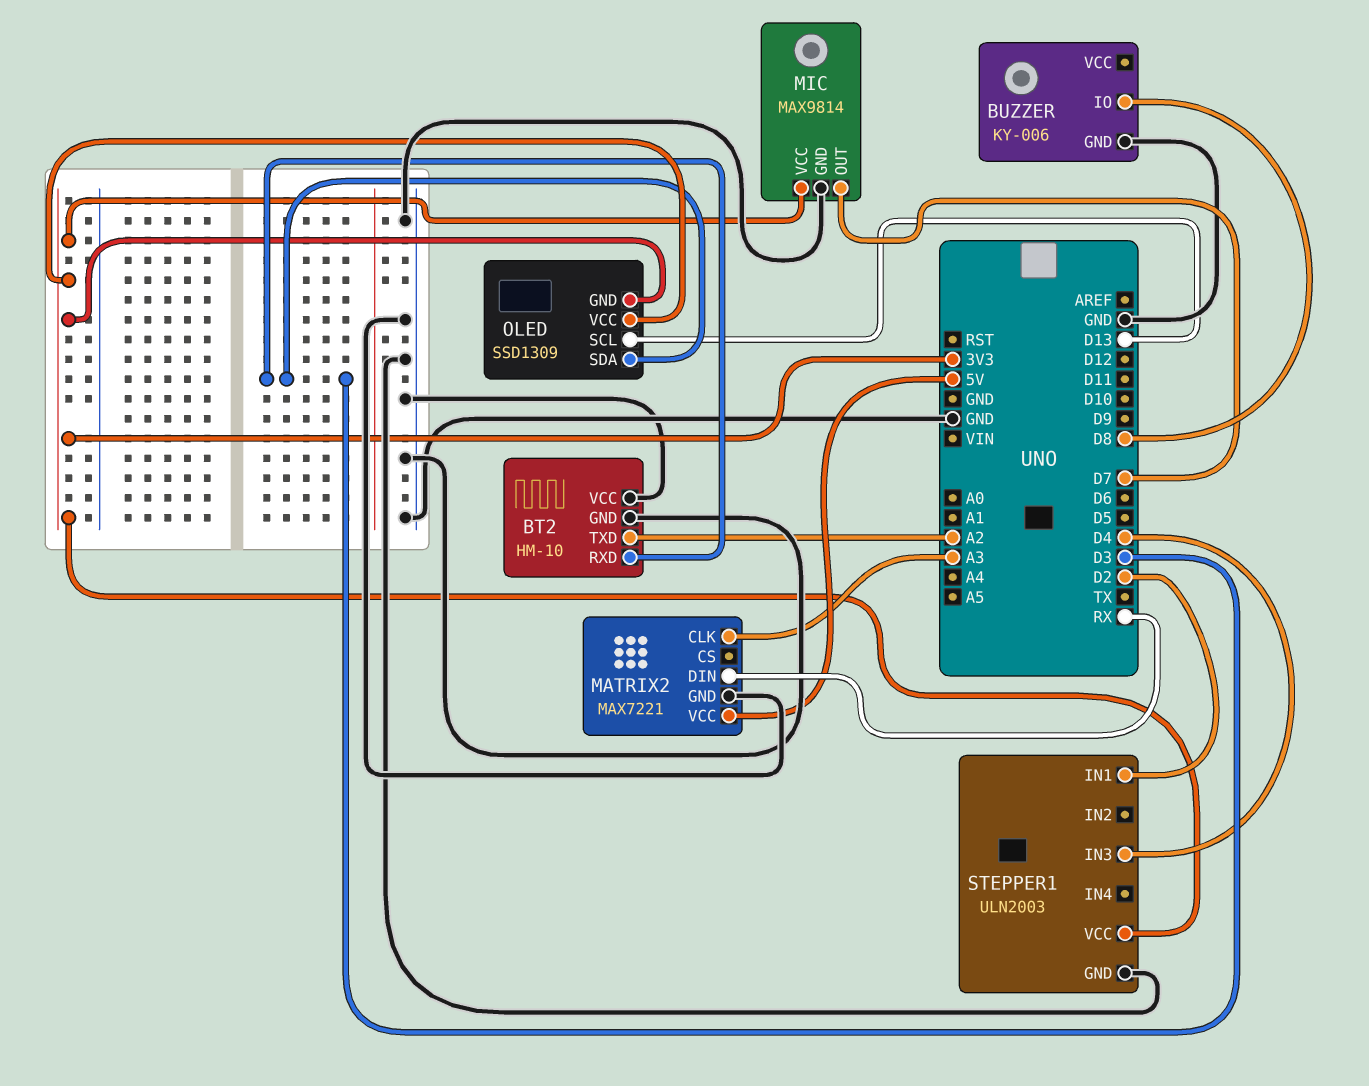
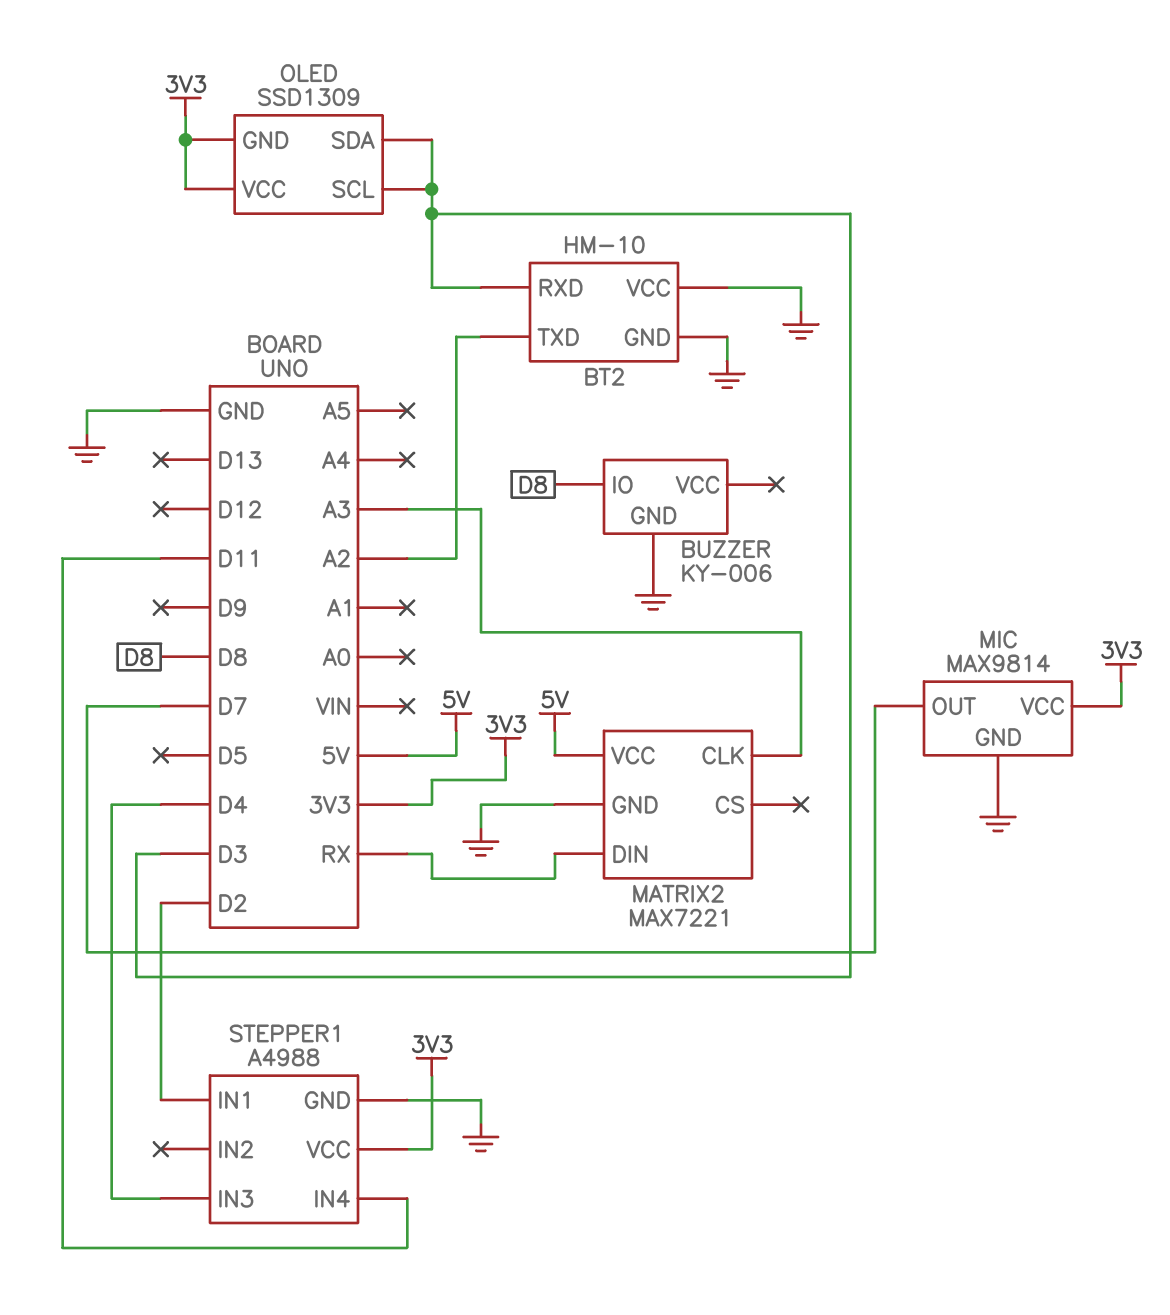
OLED pin SCL: D13 -> D3
STEPPER1: ULN2003 -> A4988
STEPPER1 pin IN4: none -> D11

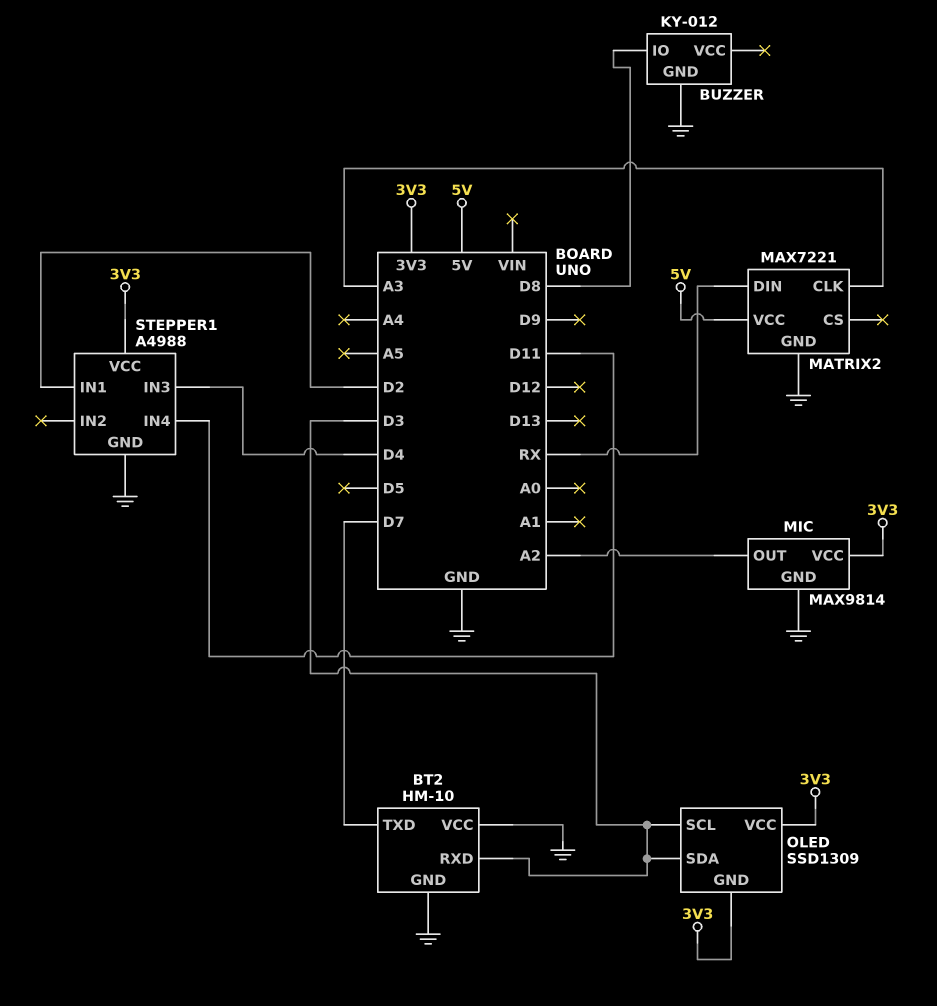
BT2 pin TXD: A2 -> D7
BUZZER: KY-006 -> KY-012
MIC pin OUT: D7 -> A2

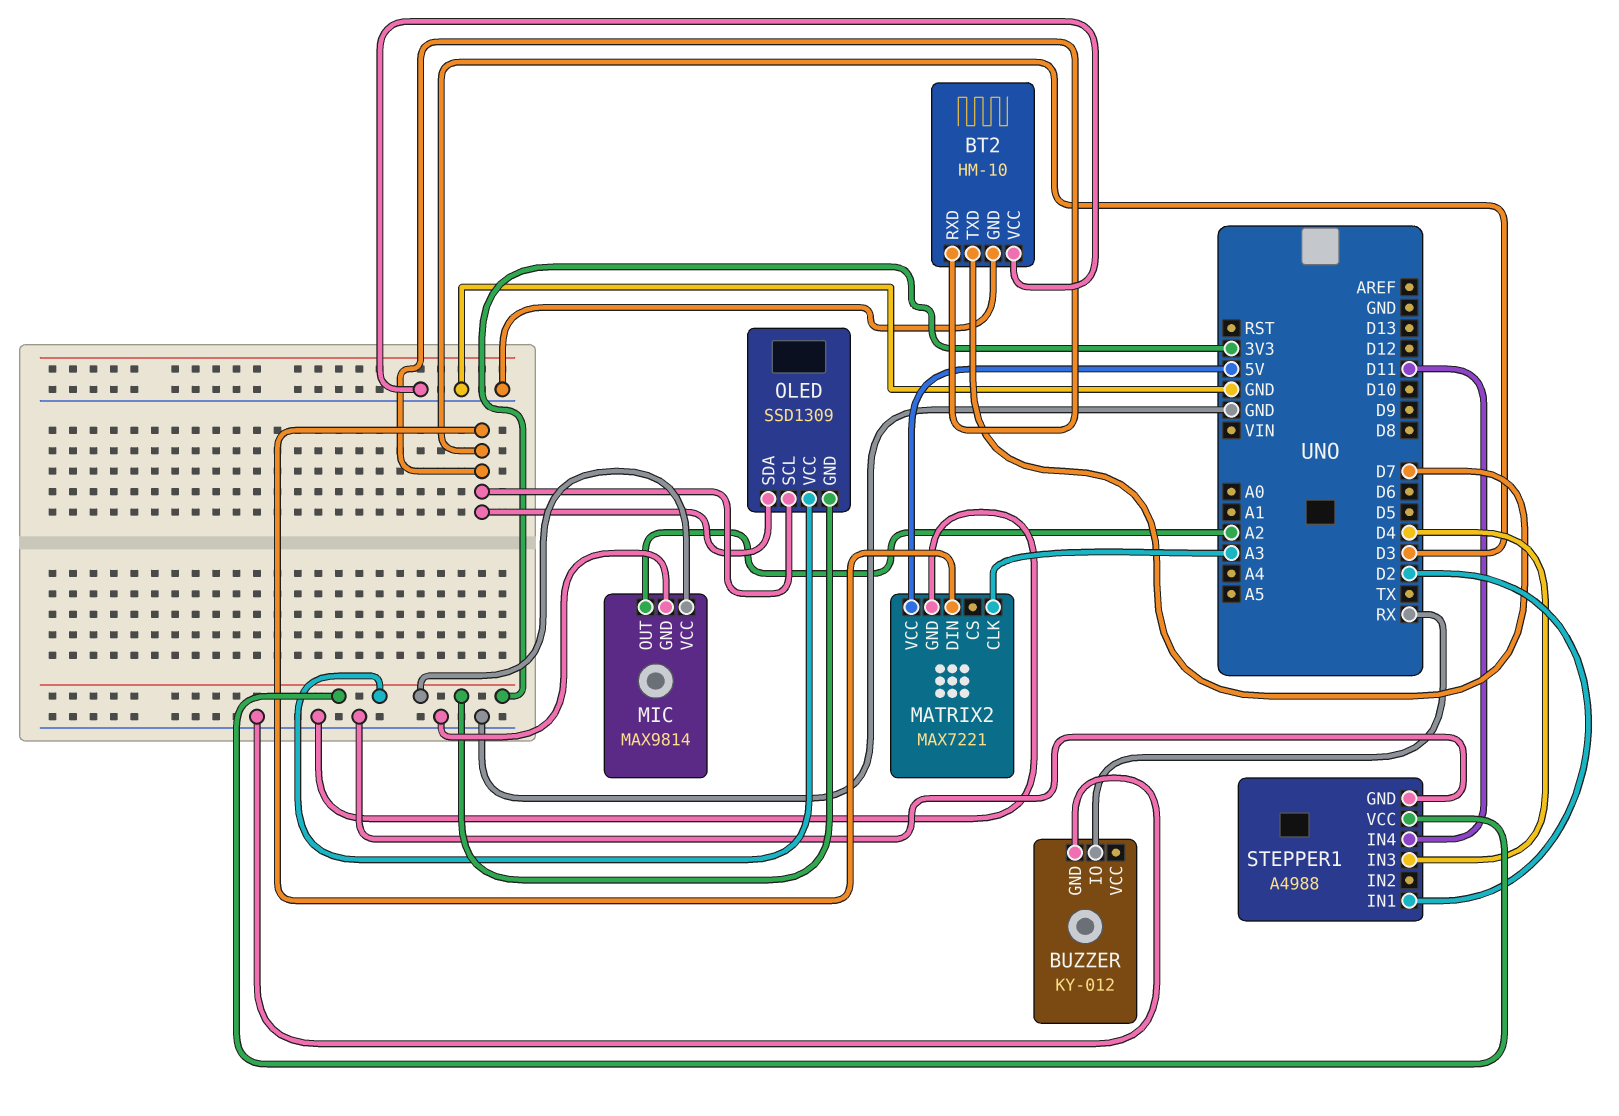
BUZZER pin IO: D8 -> RX
MATRIX2 pin DIN: RX -> D3

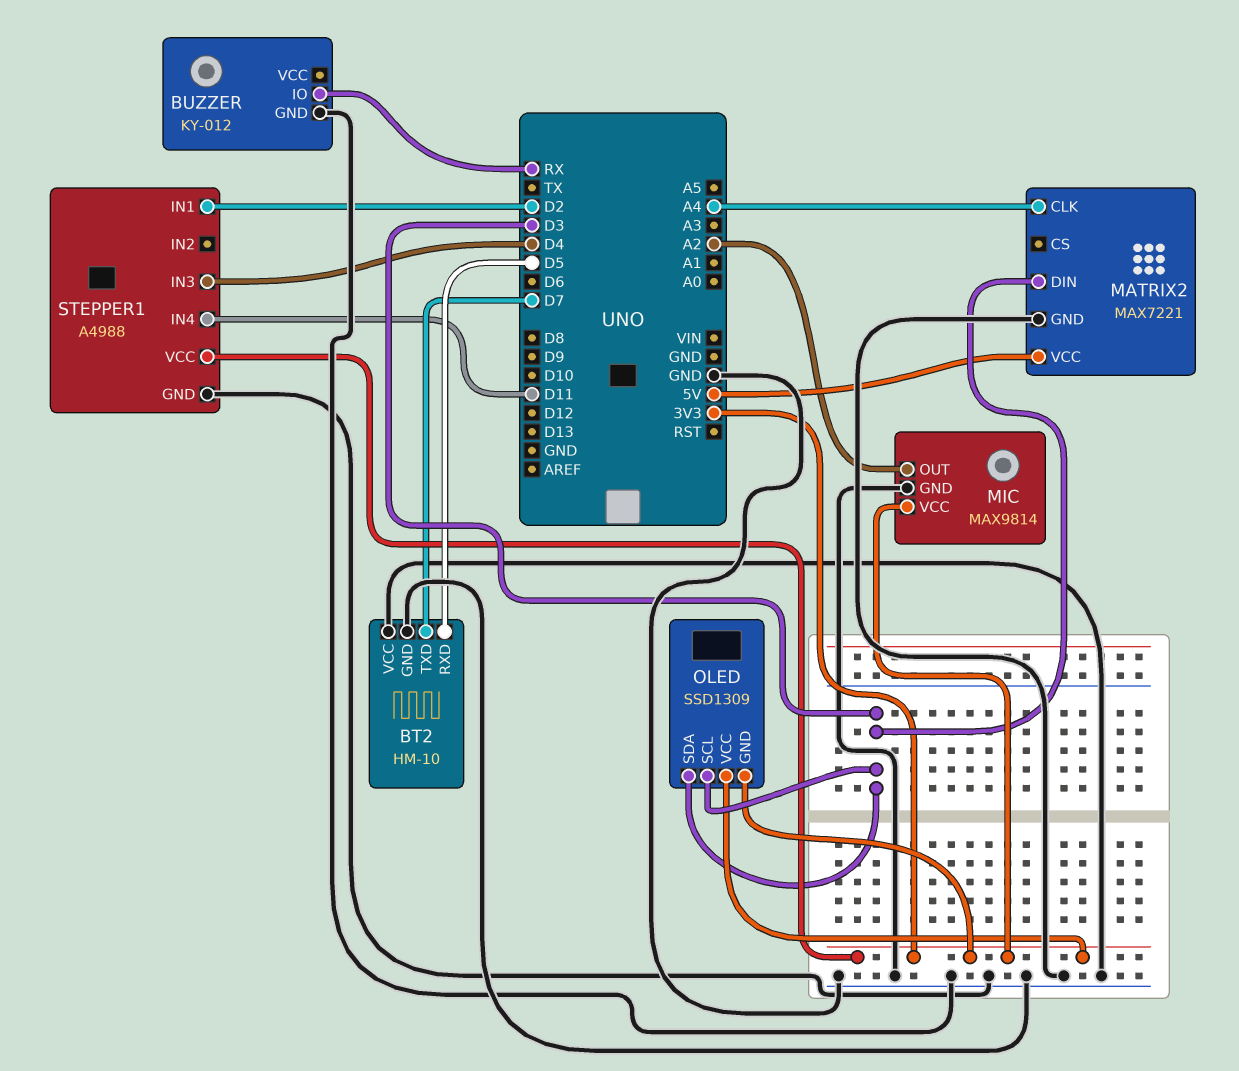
BT2 pin RXD: D3 -> D5
MATRIX2 pin CLK: A3 -> A4

